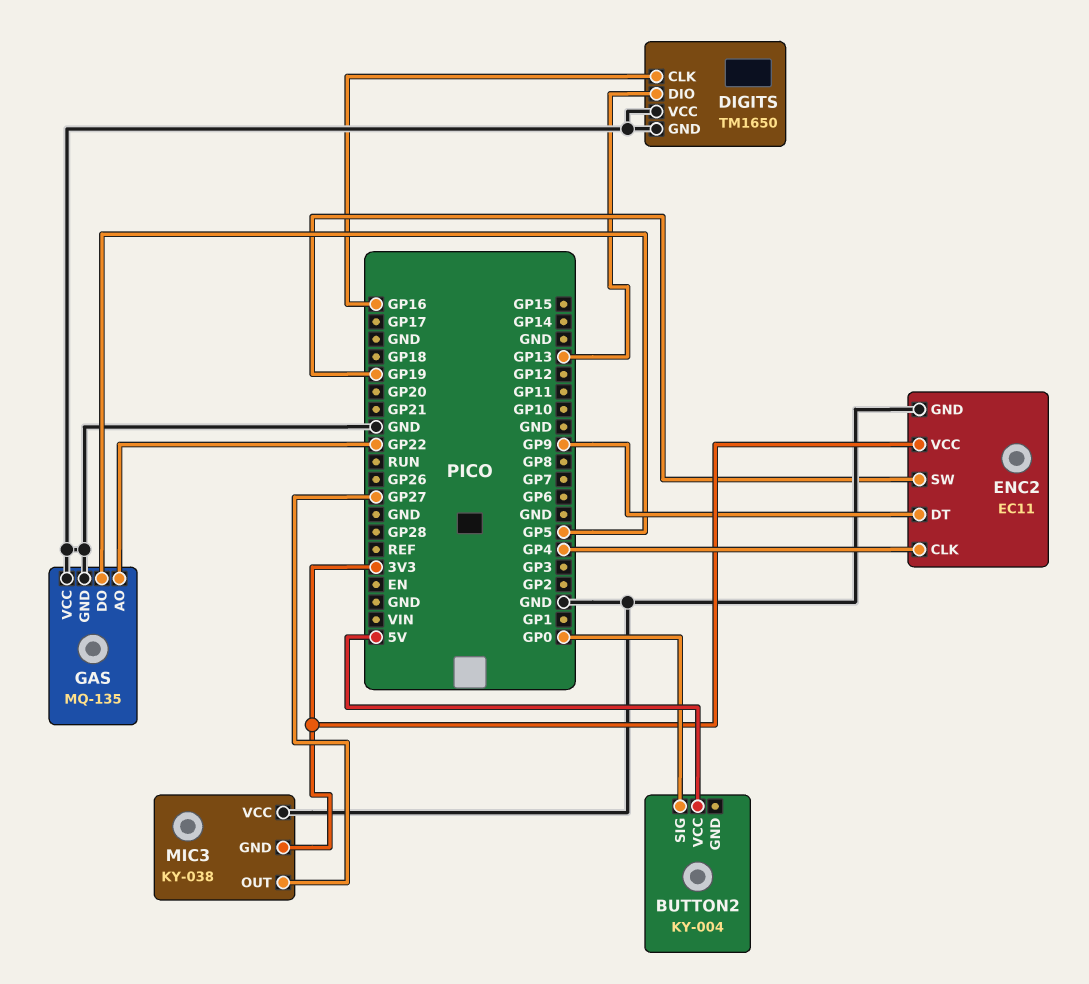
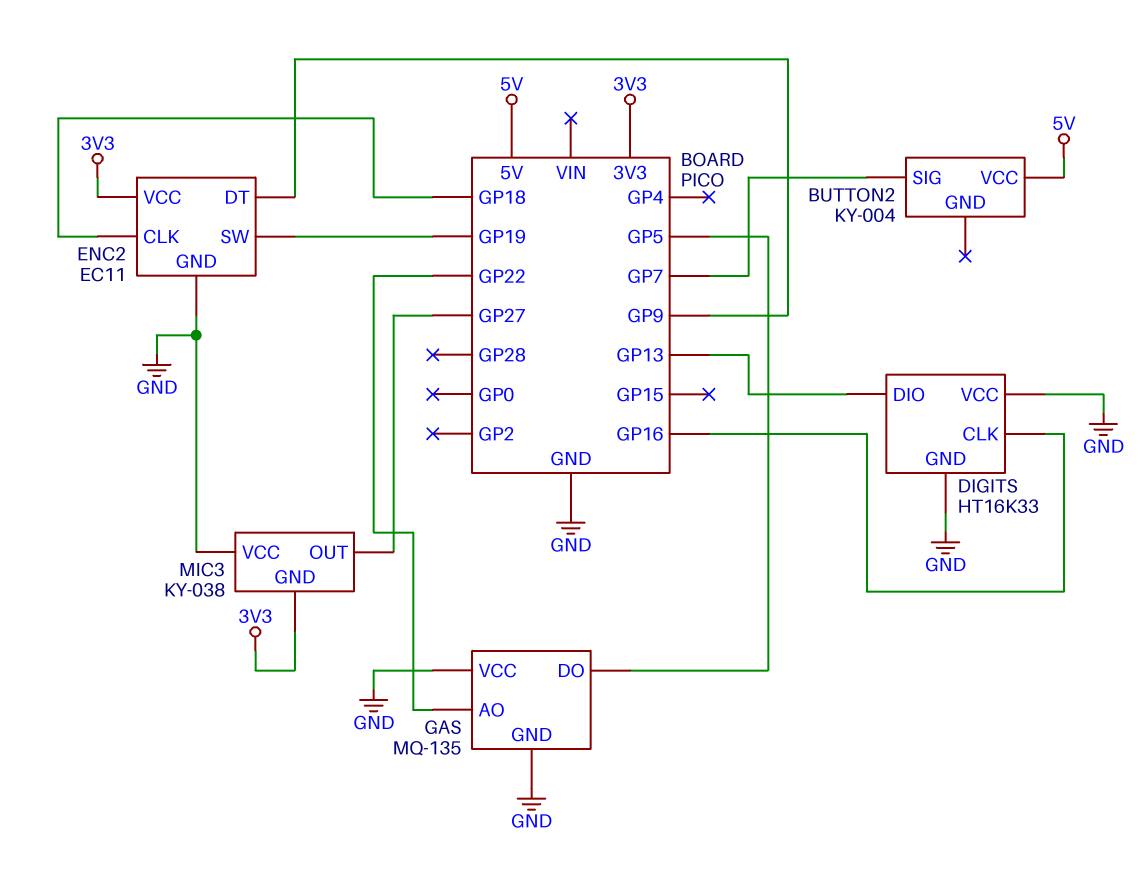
BUTTON2 pin SIG: GP0 -> GP7
DIGITS: TM1650 -> HT16K33
ENC2 pin CLK: GP4 -> GP18

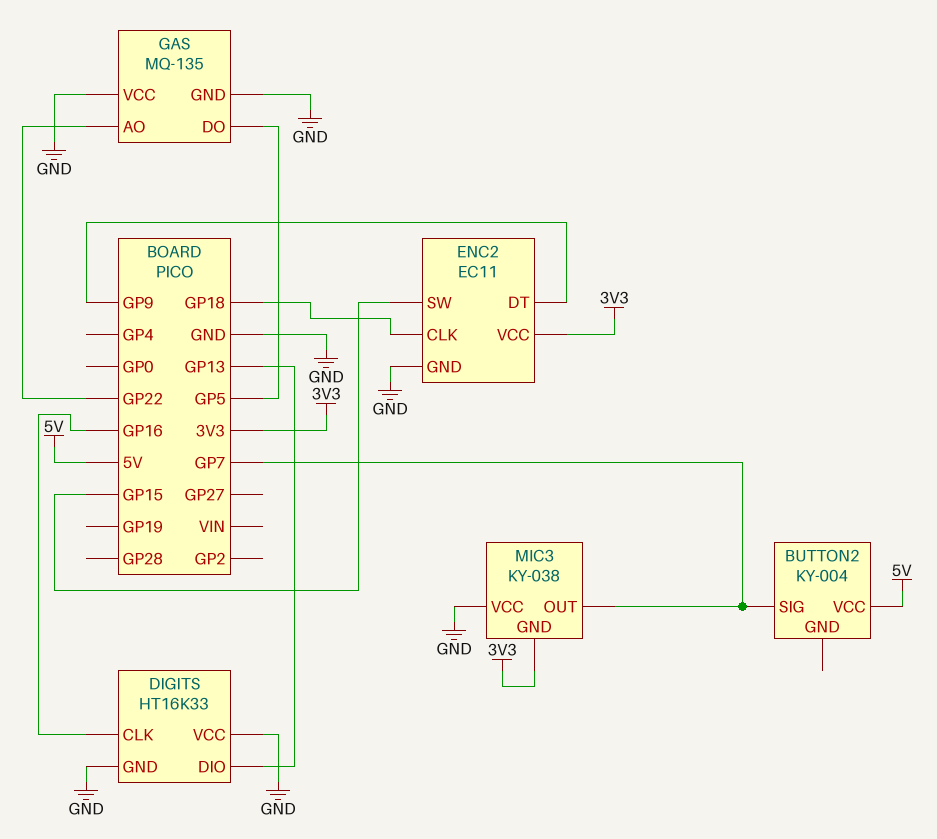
ENC2 pin SW: GP19 -> GP15
MIC3 pin OUT: GP27 -> GP7

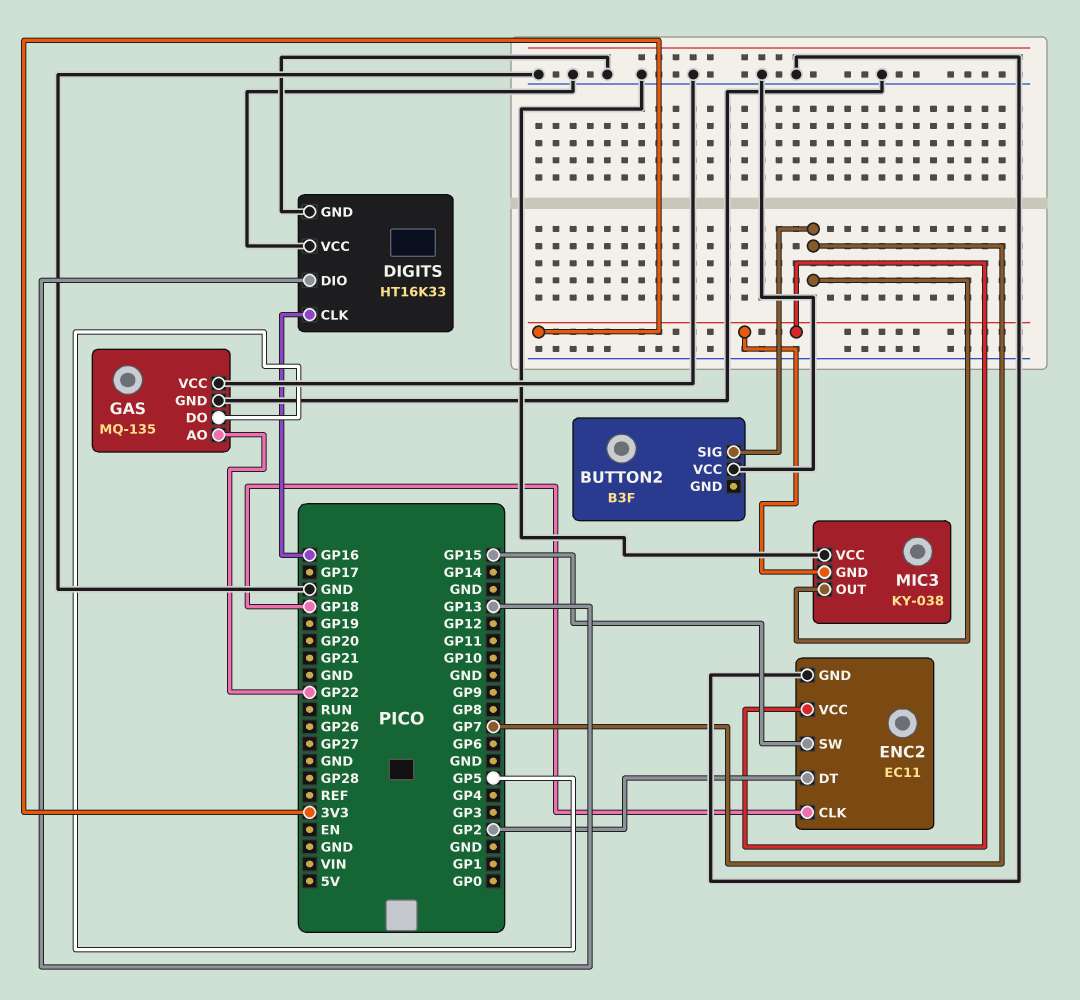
BUTTON2: KY-004 -> B3F
BUTTON2 pin VCC: 5V -> GND
ENC2 pin DT: GP9 -> GP2

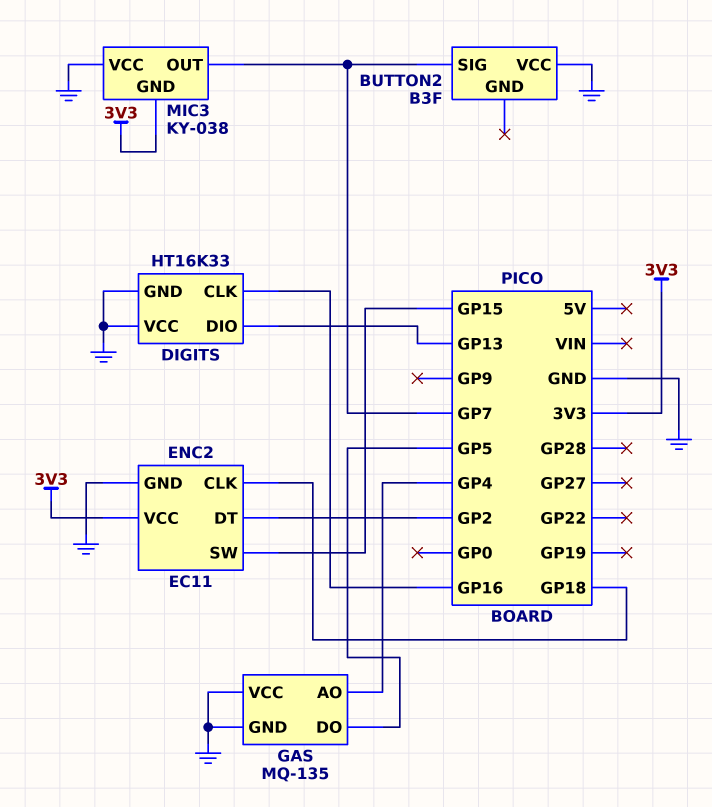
GAS pin AO: GP22 -> GP4

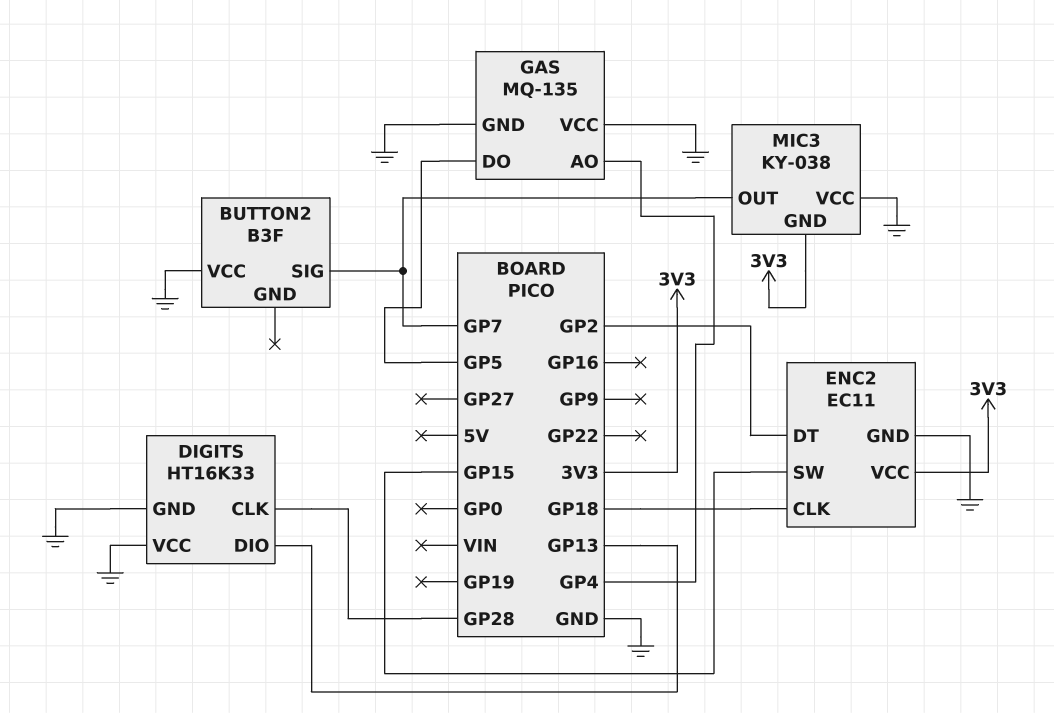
DIGITS pin CLK: GP16 -> GP28

